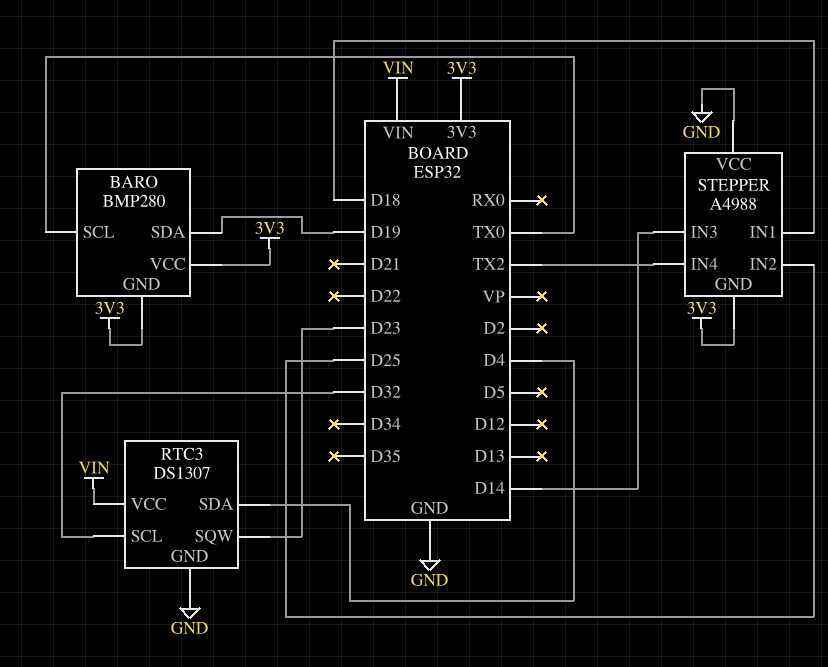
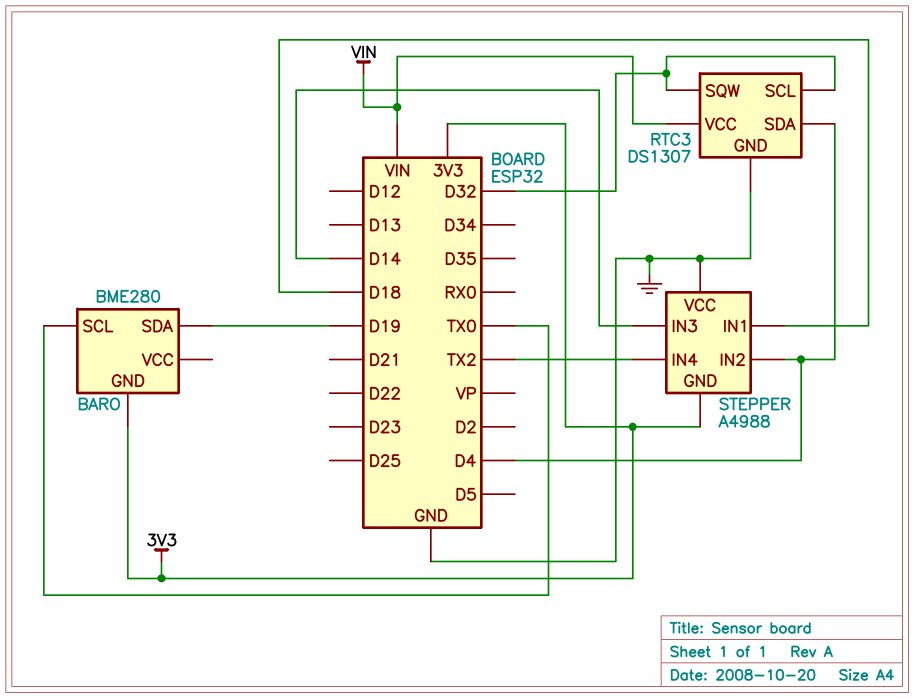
BARO: BMP280 -> BME280
BARO pin VCC: 3V3 -> none
RTC3 pin SQW: D23 -> D32
STEPPER pin IN2: D25 -> D4

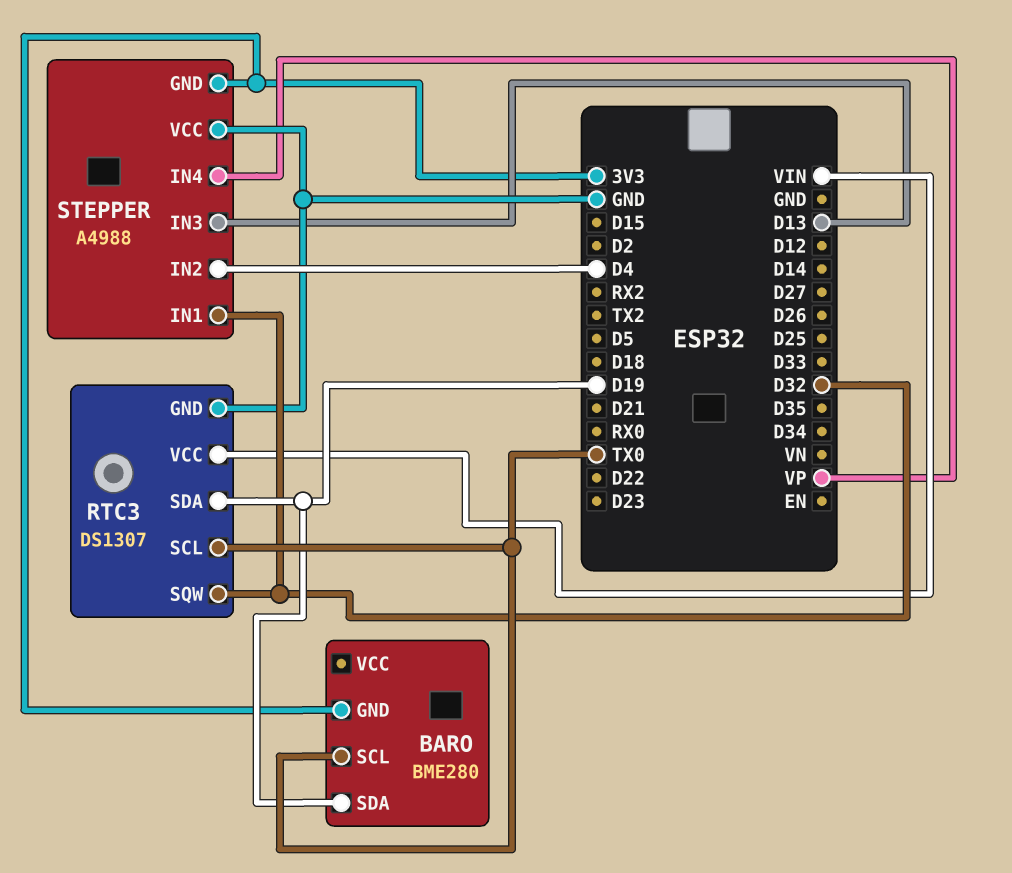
RTC3 pin SCL: D32 -> TX0
RTC3 pin SDA: D4 -> D19
STEPPER pin IN1: D18 -> D32
STEPPER pin IN3: D14 -> D13
STEPPER pin IN4: TX2 -> VP

